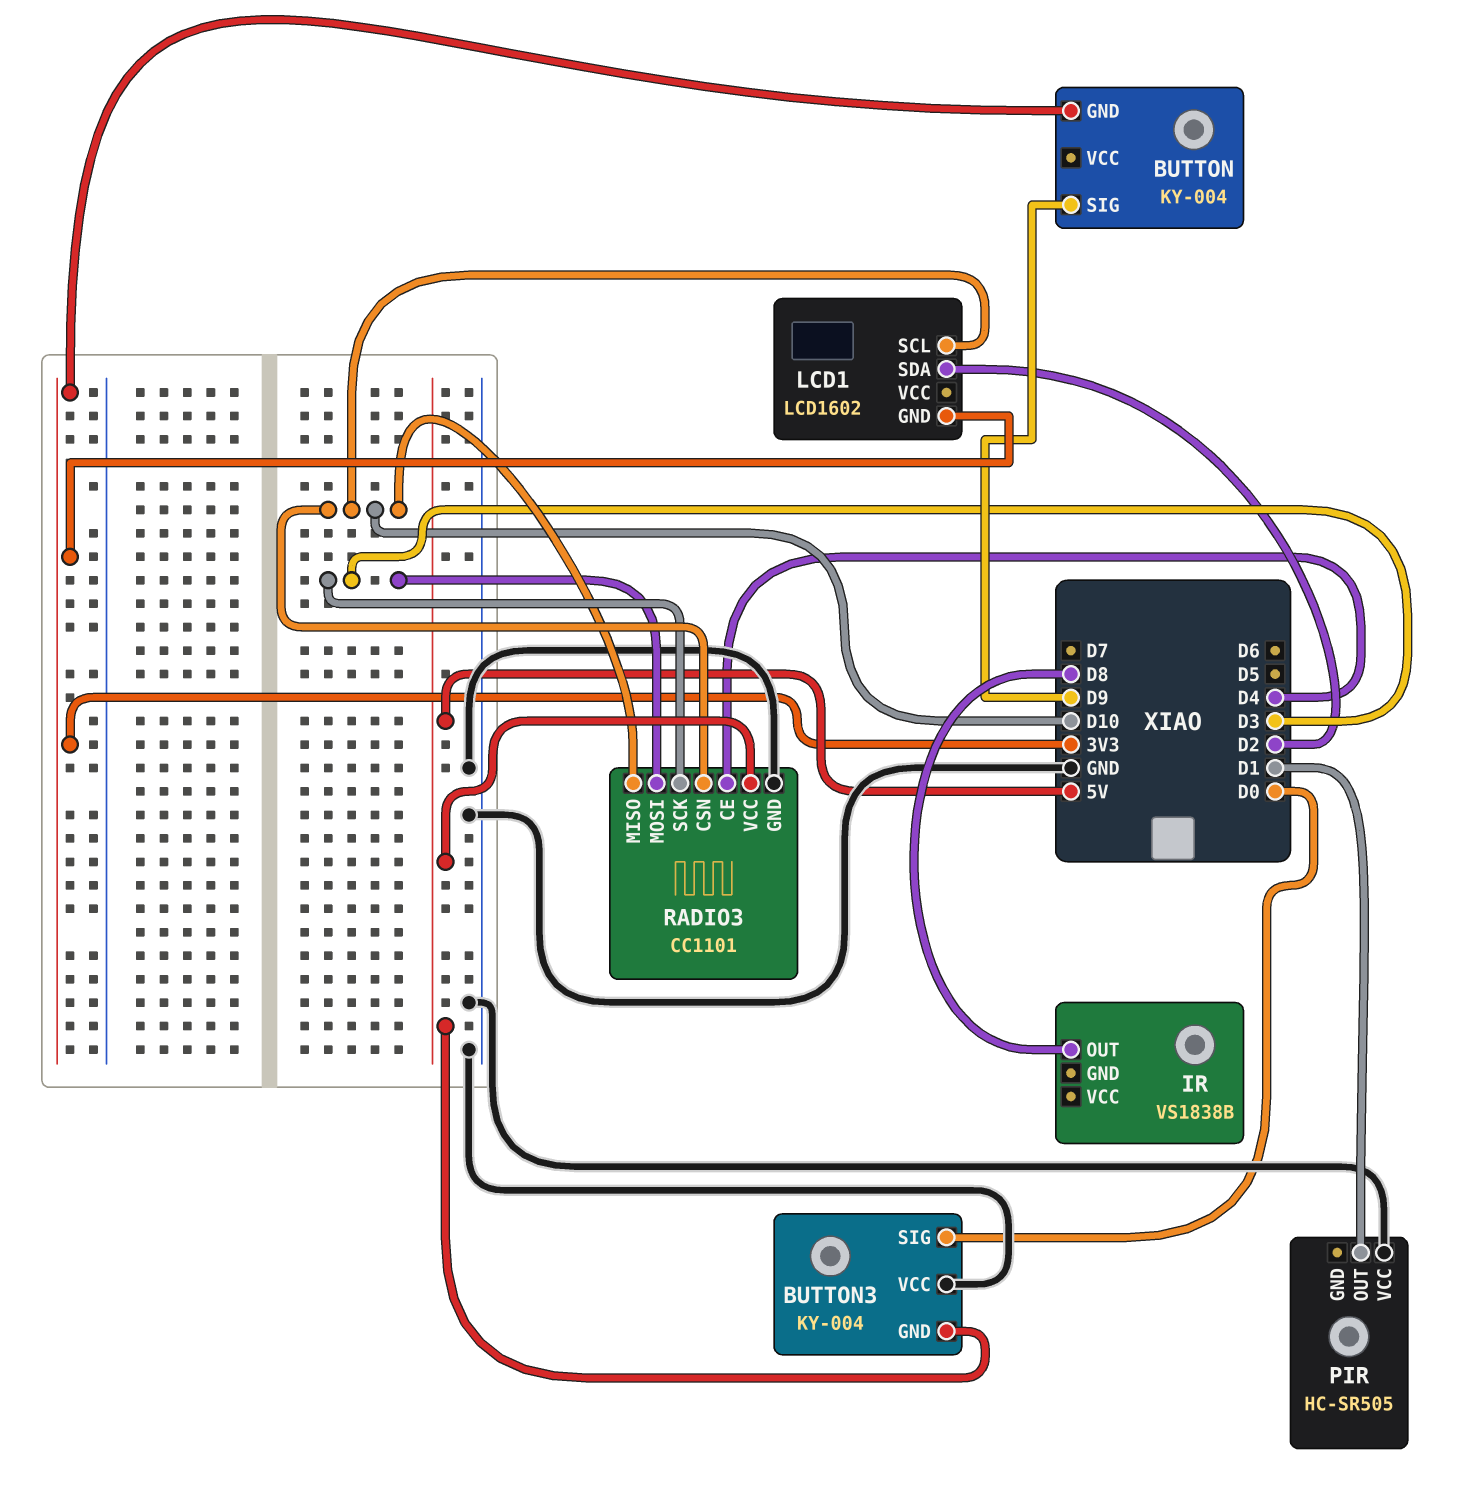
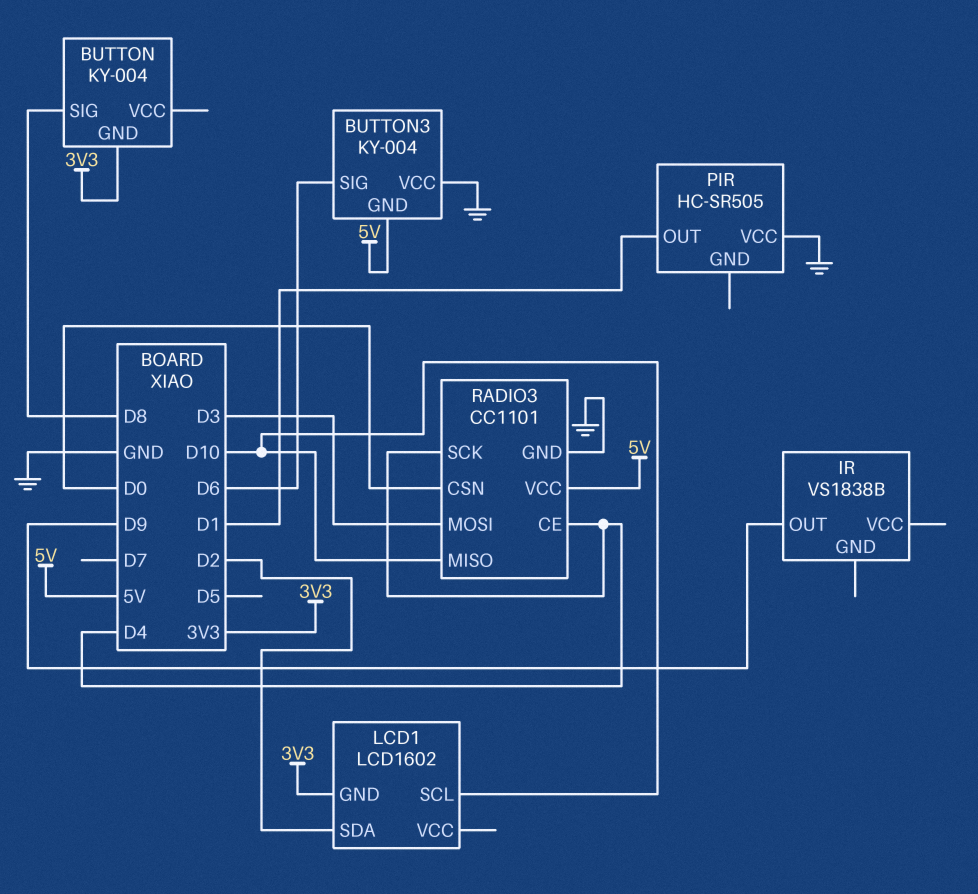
BUTTON pin SIG: D9 -> D8
BUTTON3 pin SIG: D0 -> D6
IR pin OUT: D8 -> D9
RADIO3 pin CSN: D10 -> D0
RADIO3 pin SCK: D3 -> D4

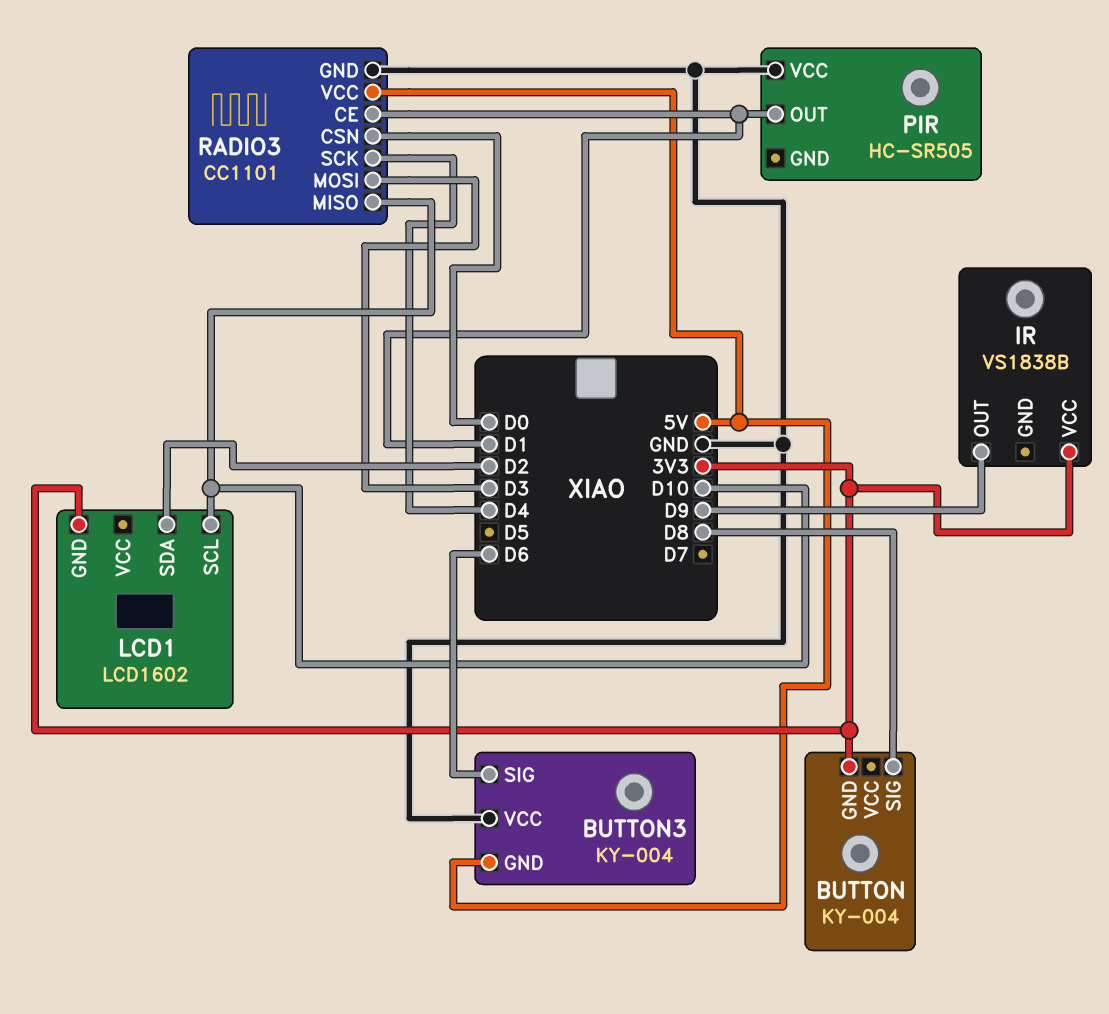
IR pin VCC: none -> 3V3
RADIO3 pin CE: D4 -> D1

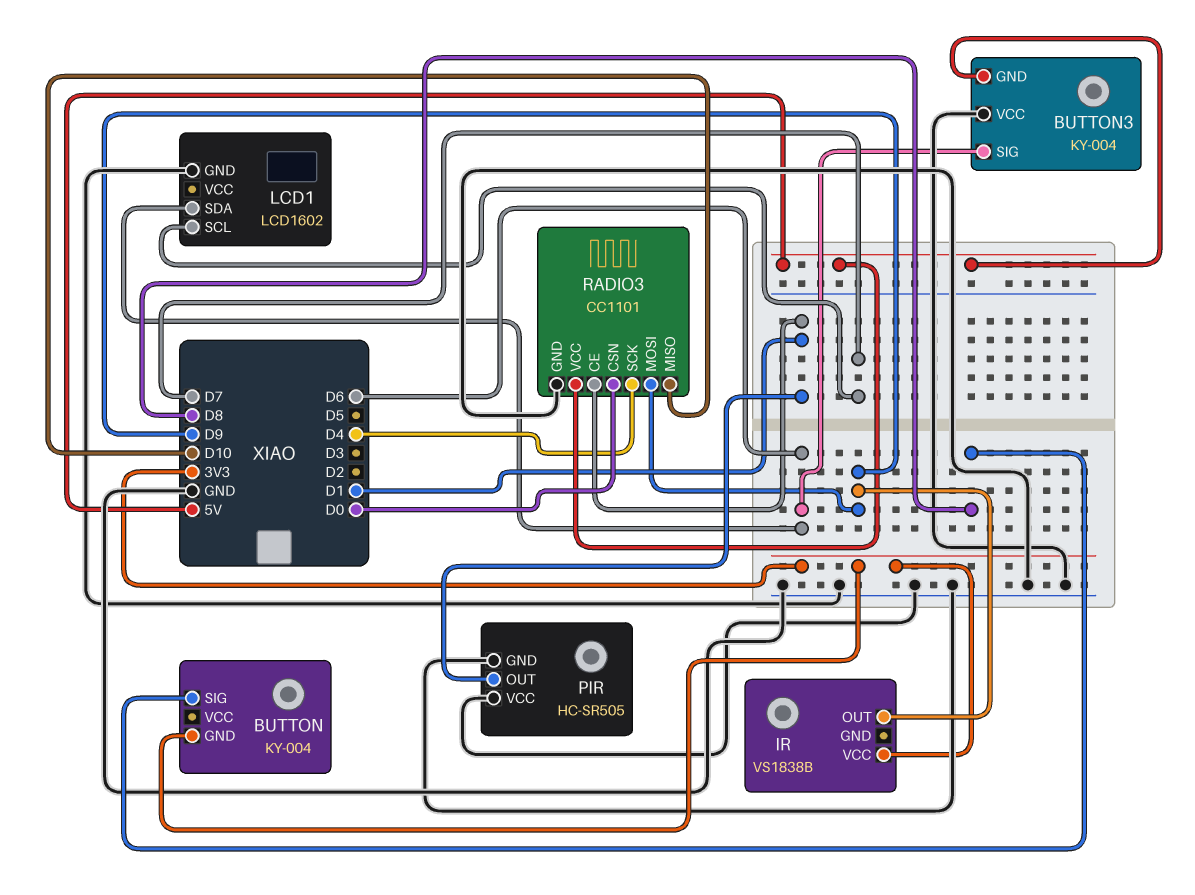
LCD1 pin GND: 3V3 -> GND
LCD1 pin SCL: D10 -> D7
LCD1 pin SDA: D2 -> D6
PIR pin GND: none -> GND
RADIO3 pin MOSI: D3 -> D9

